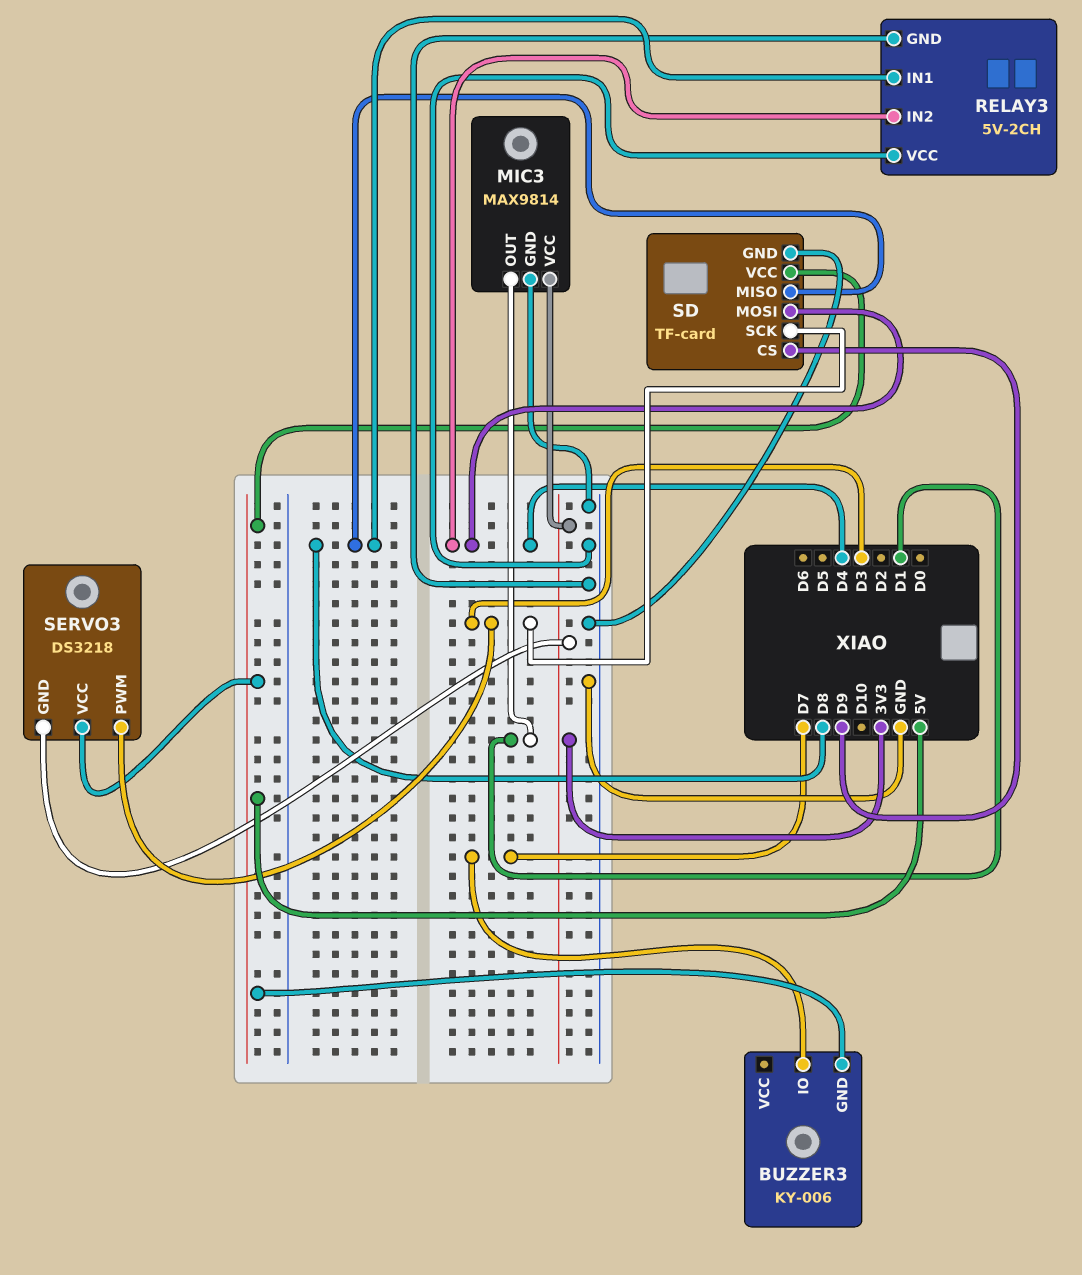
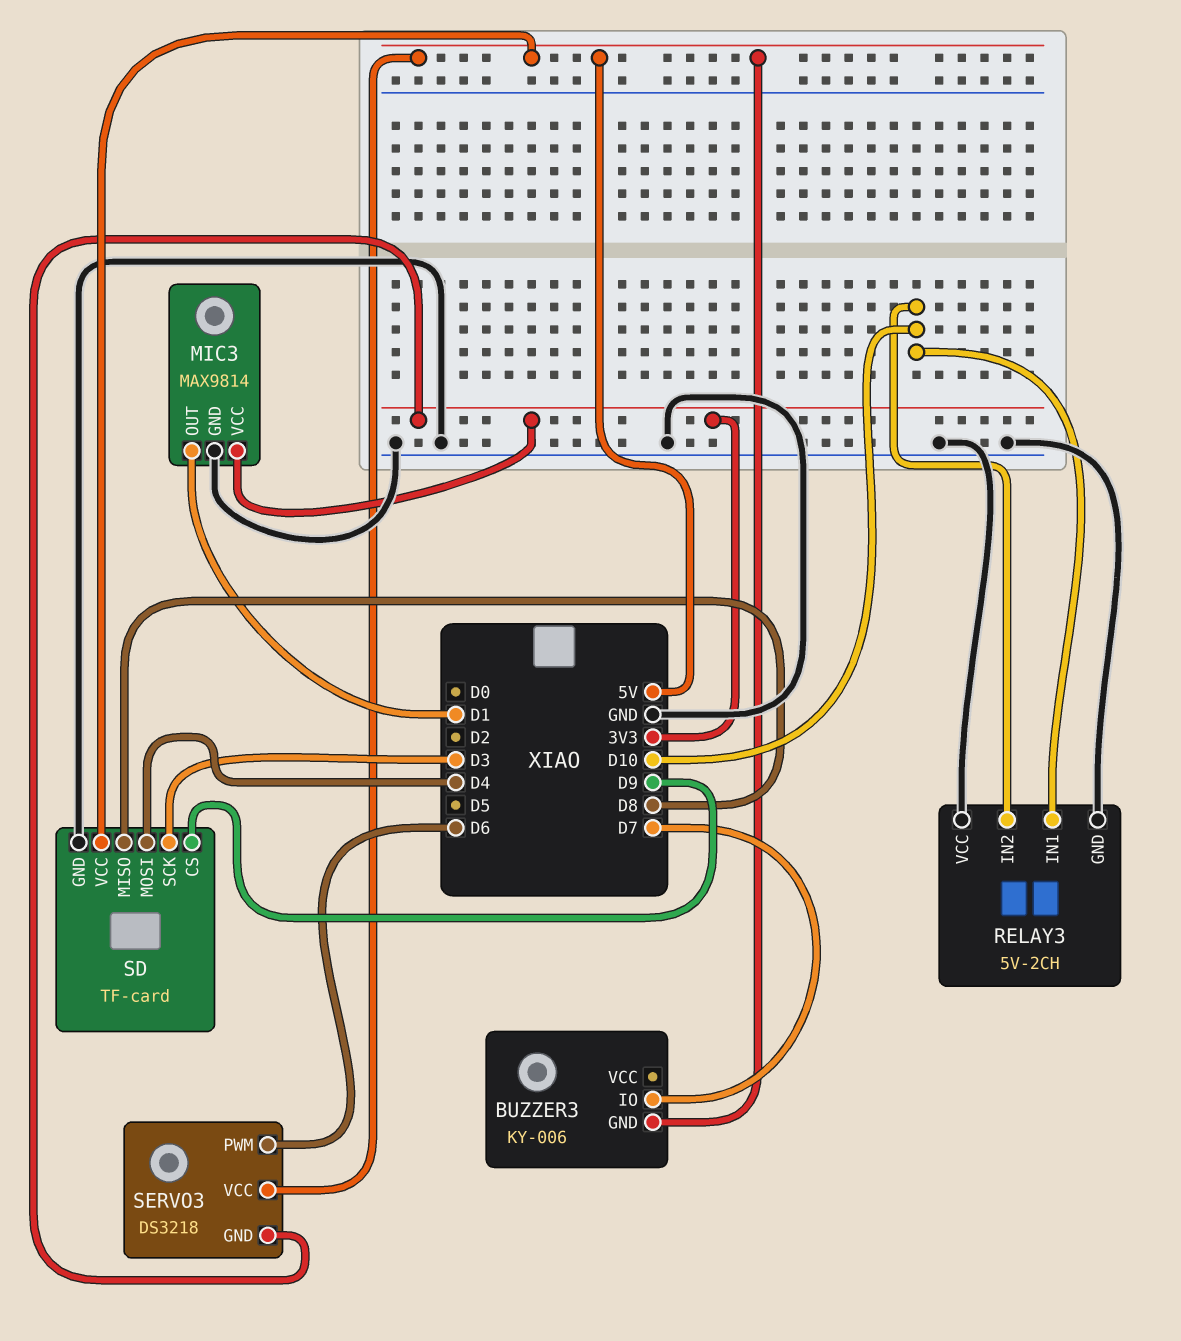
RELAY3 pin IN1: D8 -> D10
RELAY3 pin IN2: D4 -> D10
SERVO3 pin PWM: D3 -> D6

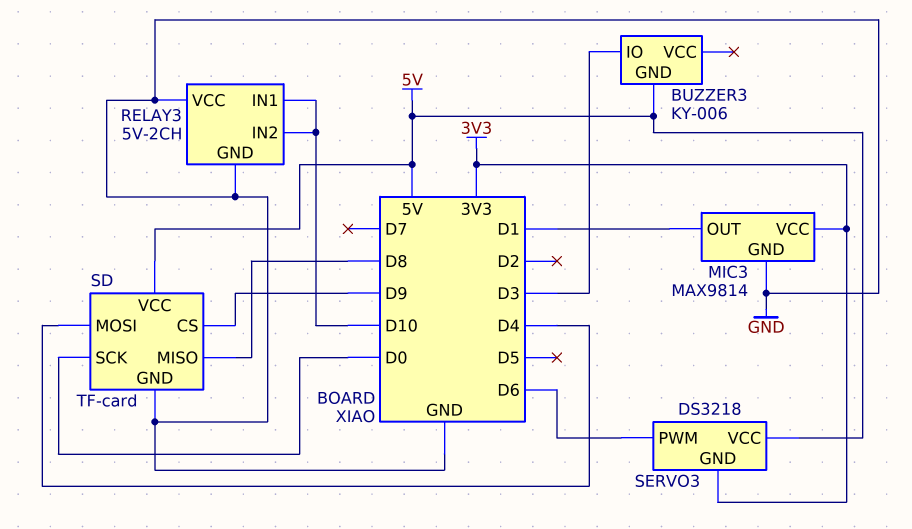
BUZZER3 pin IO: D7 -> D3
SD pin SCK: D3 -> D0

